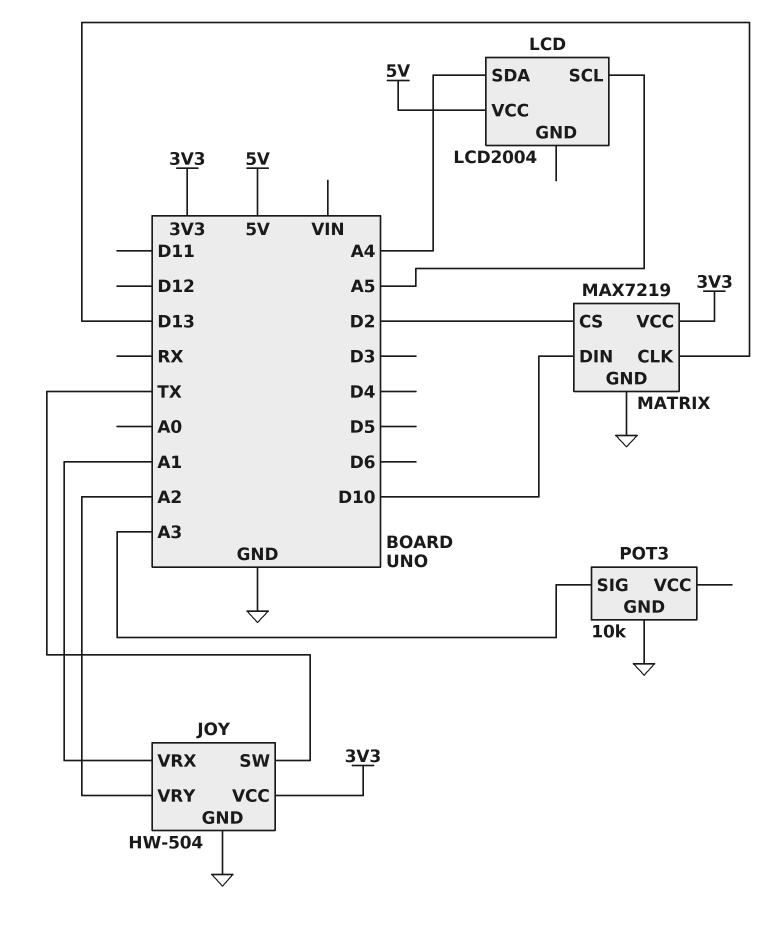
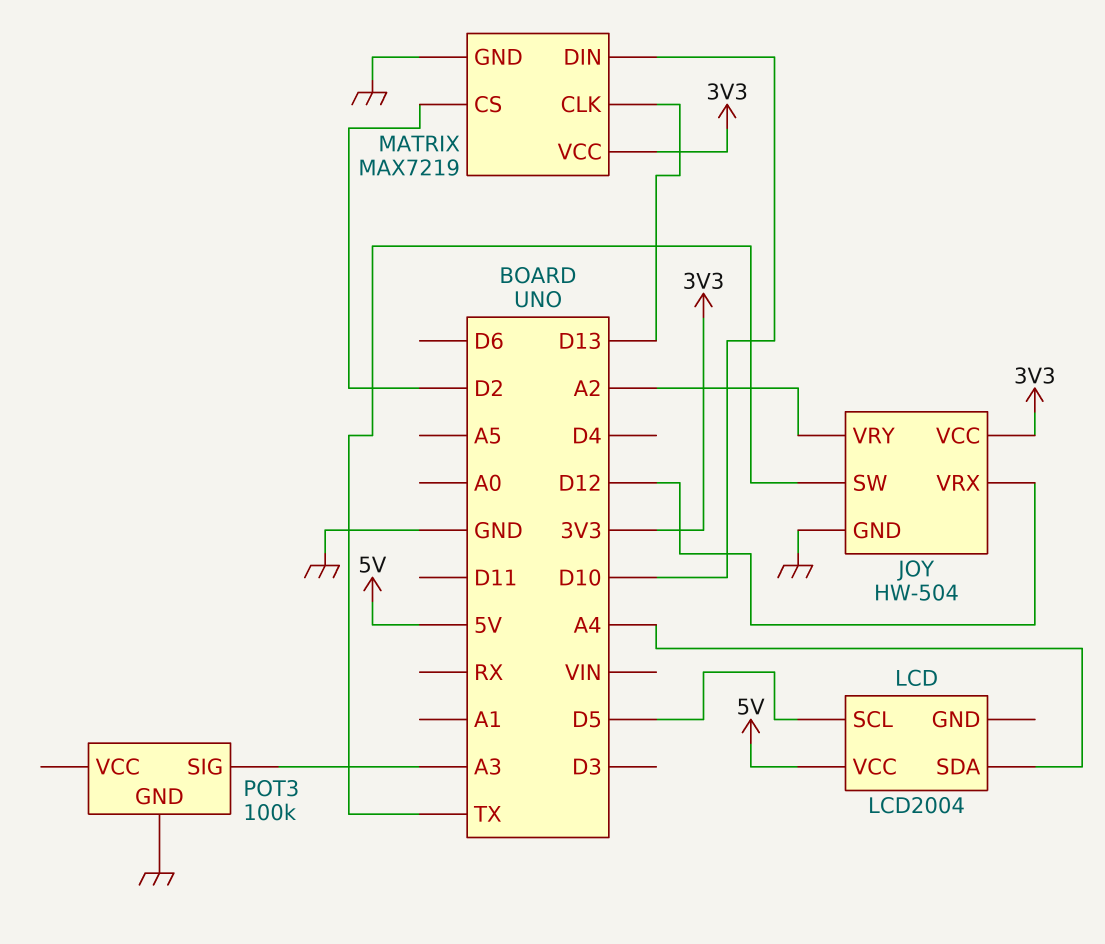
JOY pin VRX: A1 -> D12
LCD pin SCL: A5 -> D5
POT3: 10k -> 100k

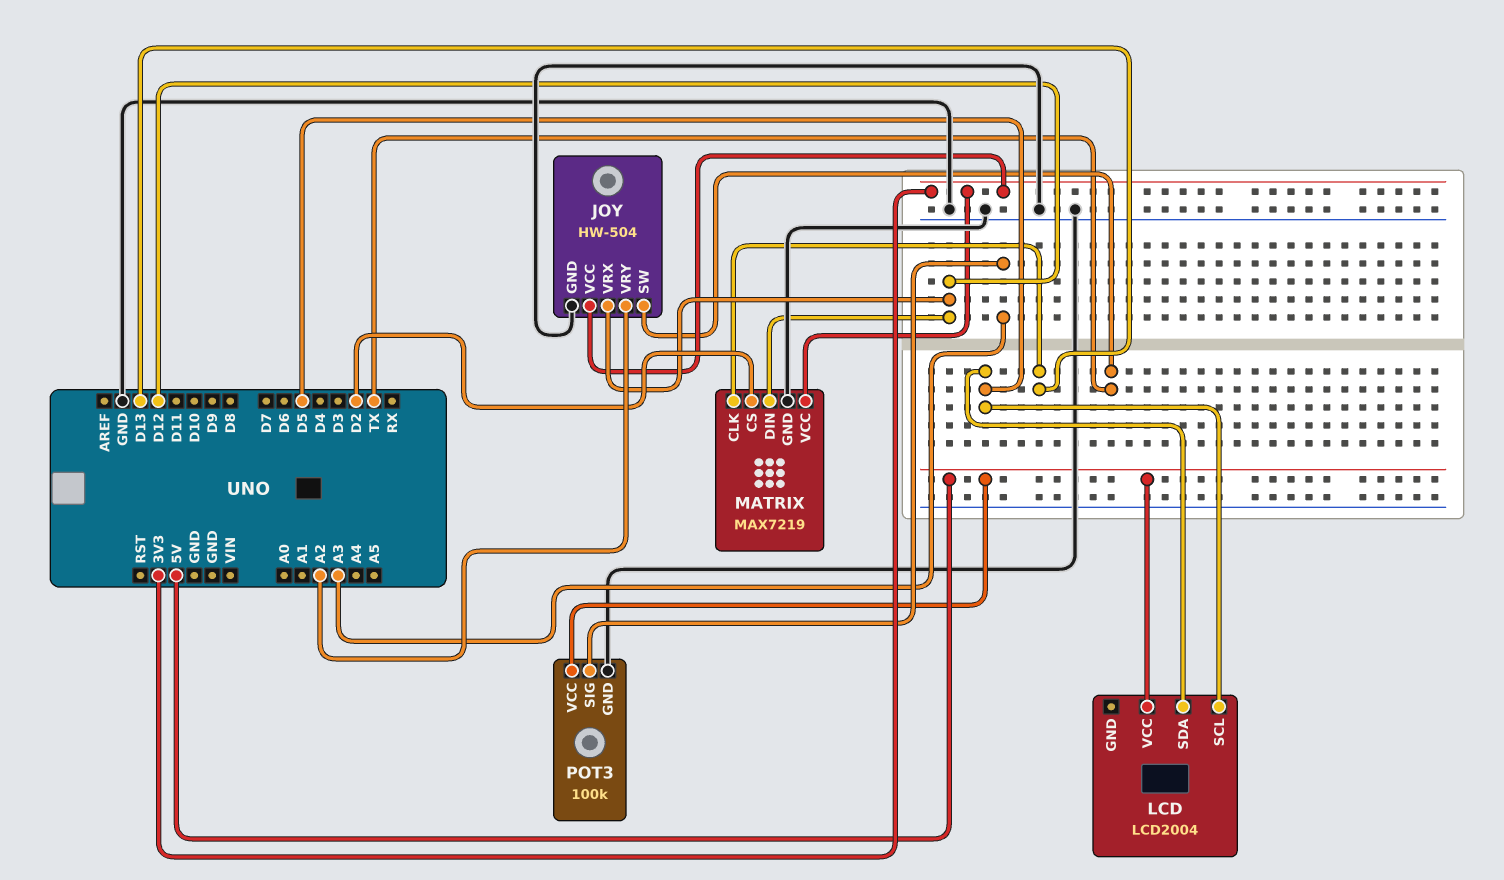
LCD pin SDA: A4 -> D5
MATRIX pin DIN: D10 -> D12
POT3 pin VCC: none -> 5V

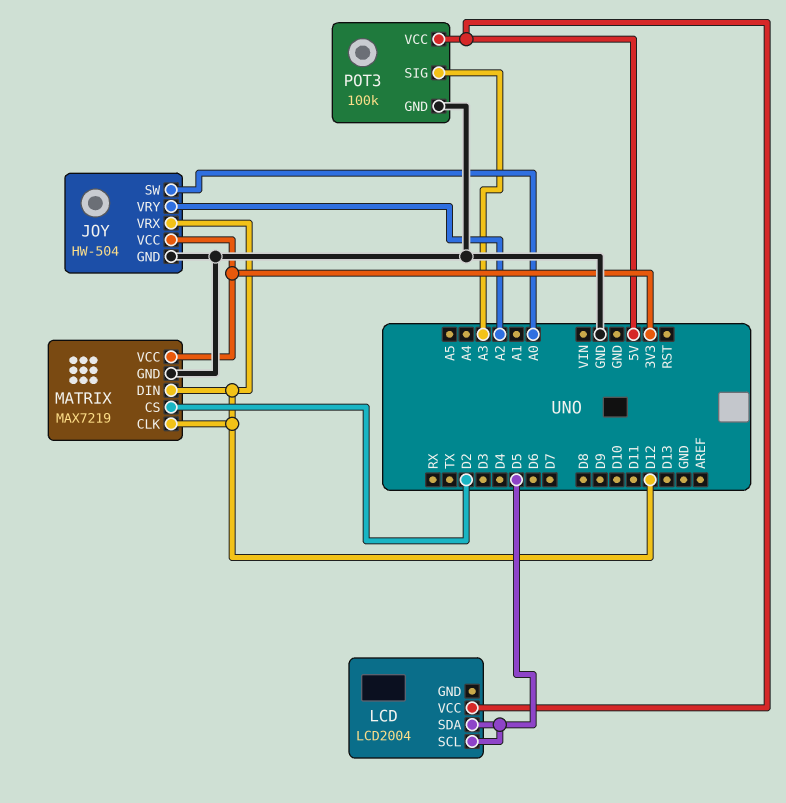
JOY pin SW: TX -> A0
MATRIX pin CLK: D13 -> D12

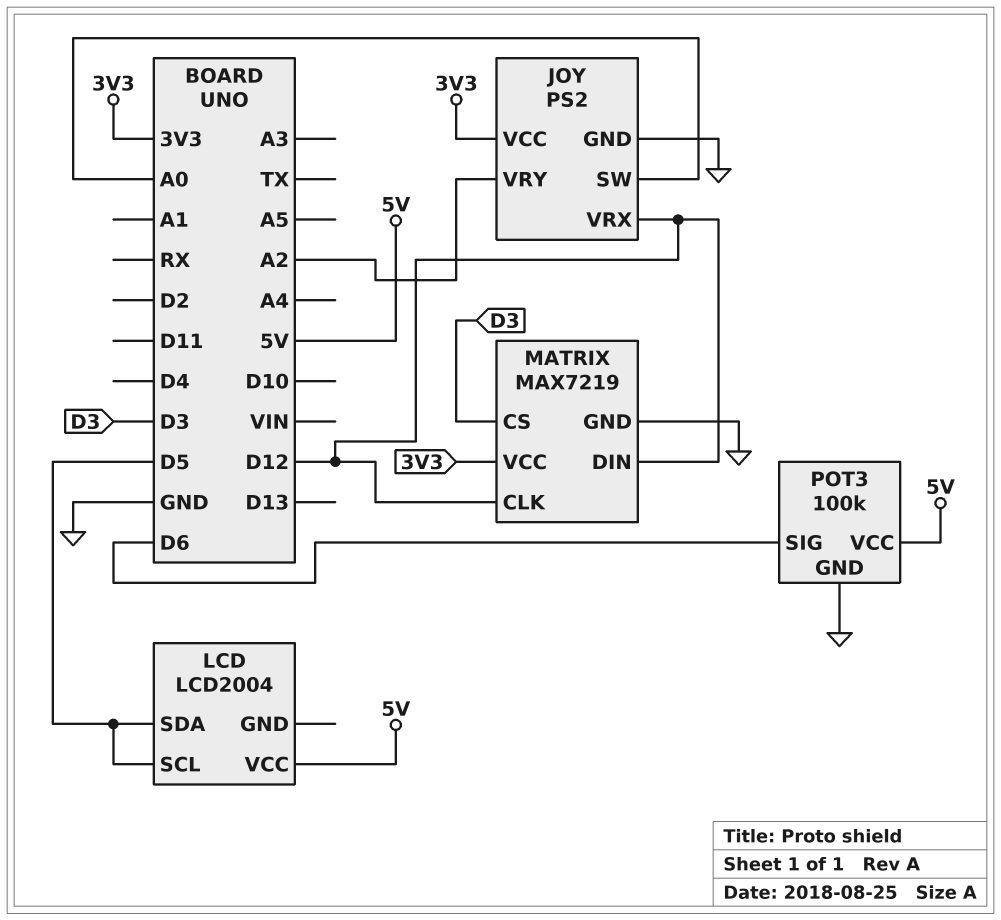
JOY: HW-504 -> PS2
MATRIX pin CS: D2 -> D3
POT3 pin SIG: A3 -> D6

